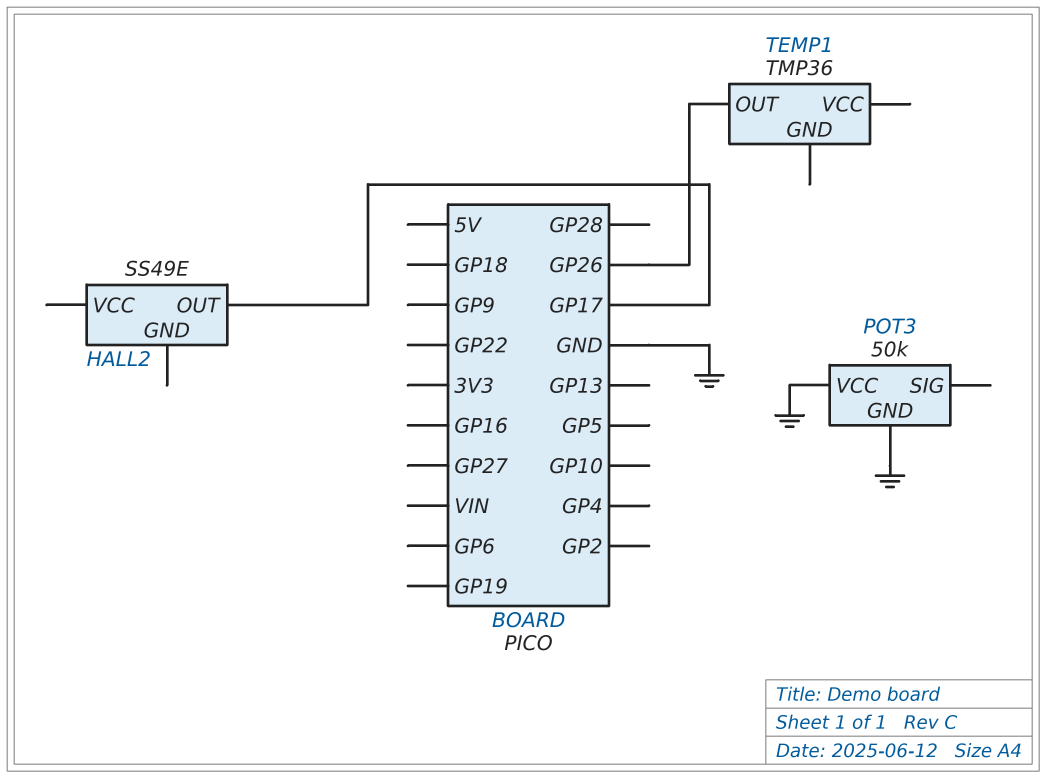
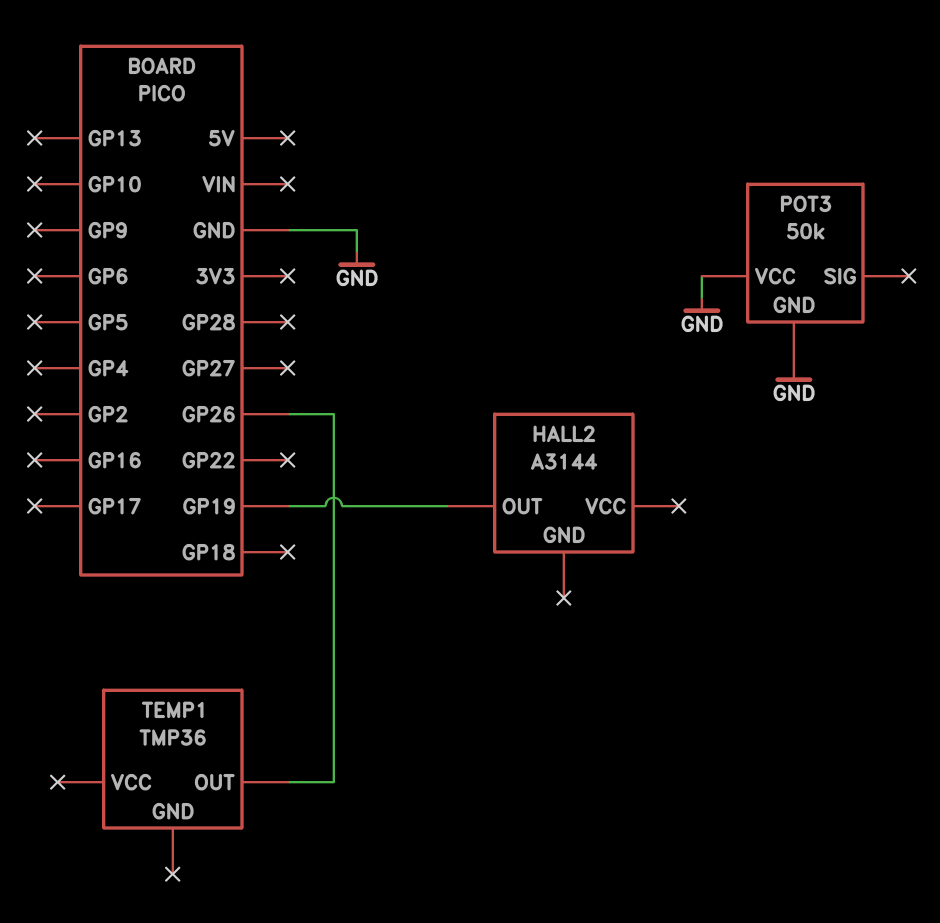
HALL2: SS49E -> A3144
HALL2 pin OUT: GP17 -> GP19

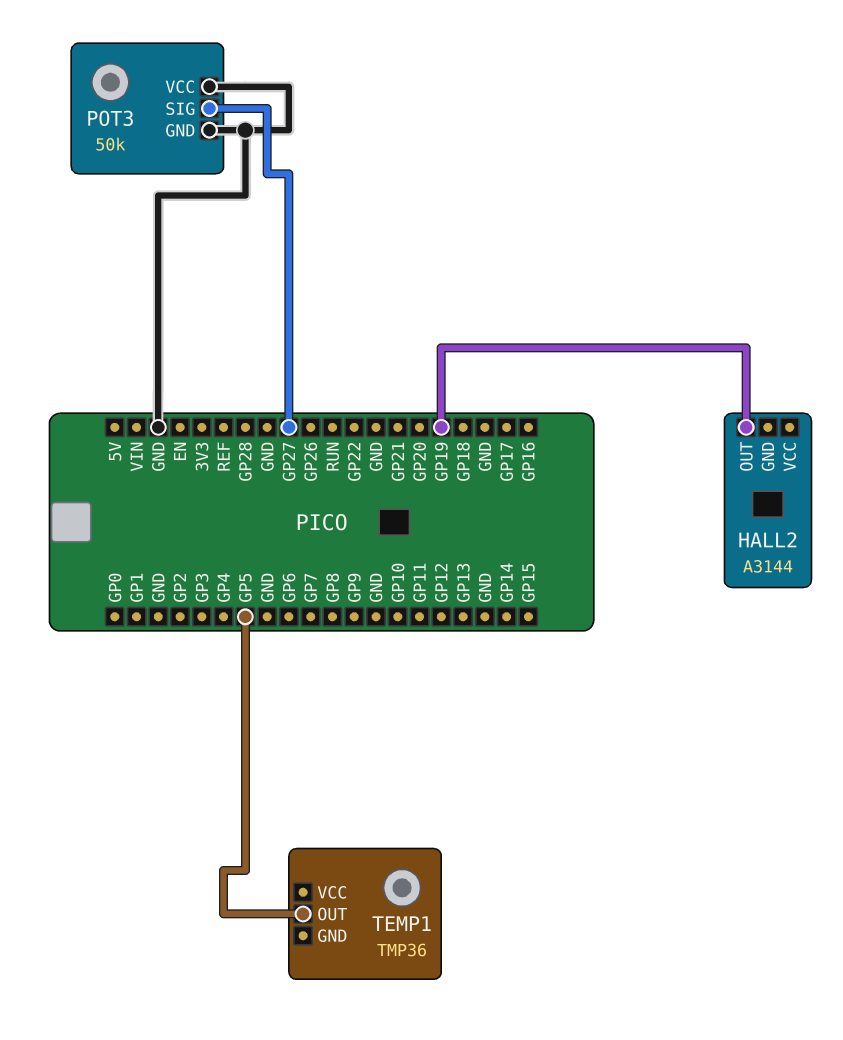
POT3 pin SIG: none -> GP27
TEMP1 pin OUT: GP26 -> GP5

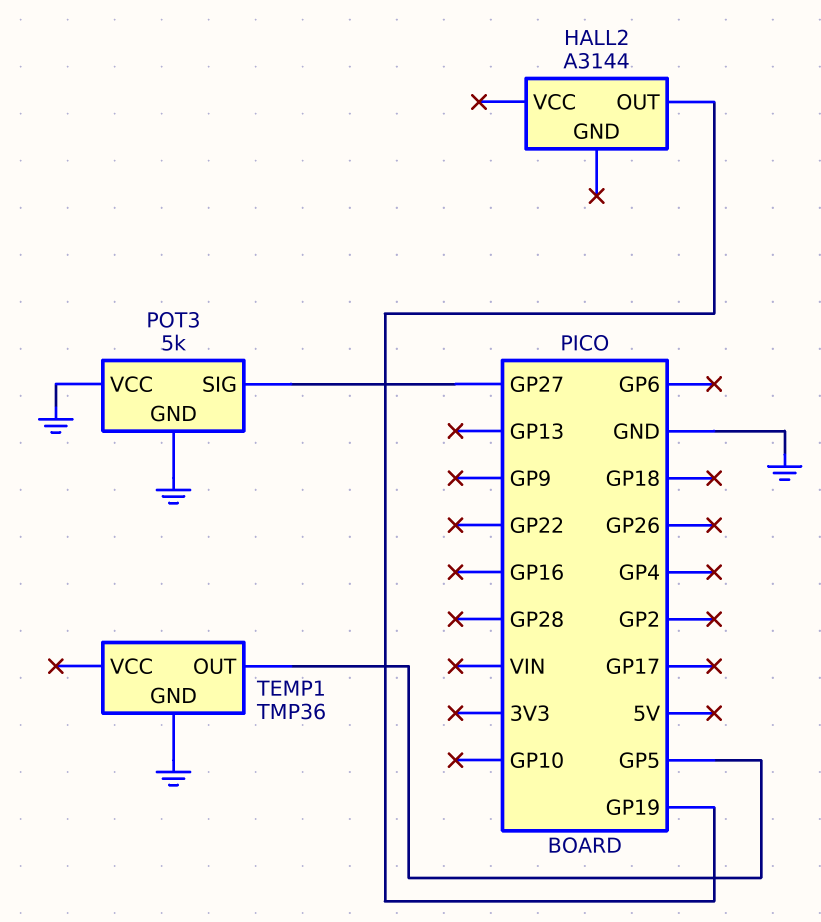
POT3: 50k -> 5k
TEMP1 pin GND: none -> GND

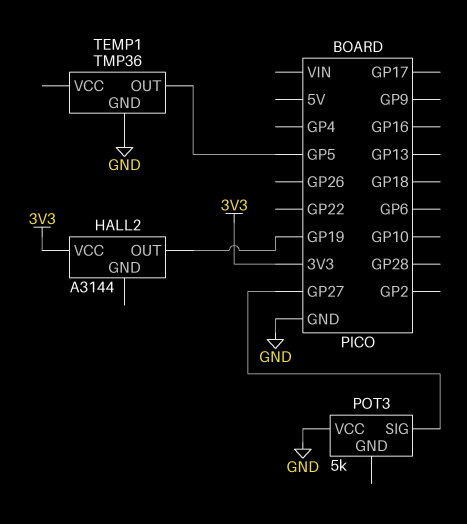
HALL2 pin VCC: none -> 3V3
POT3 pin GND: GND -> none

